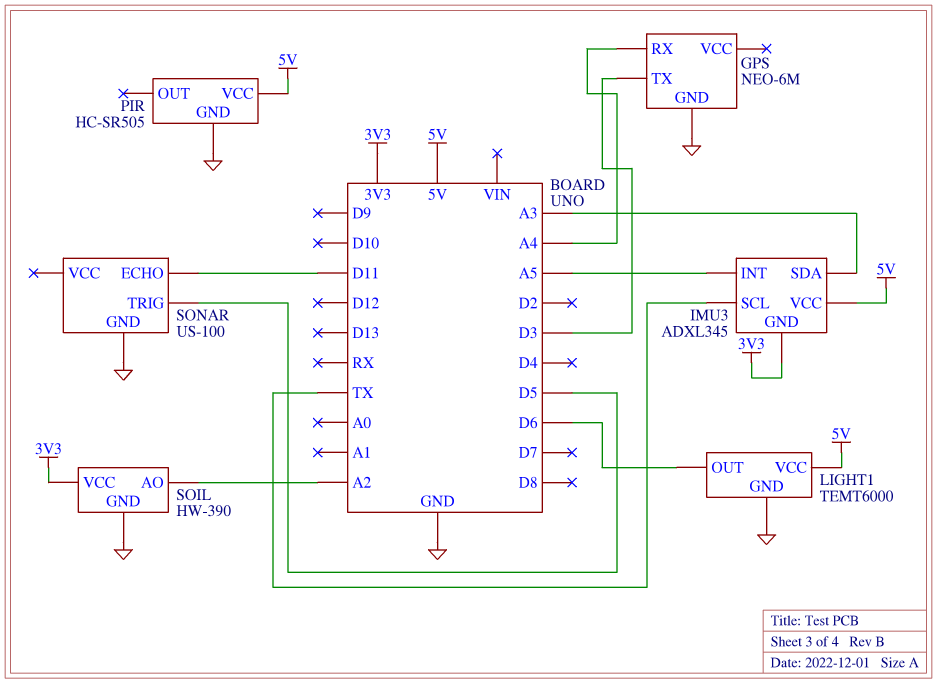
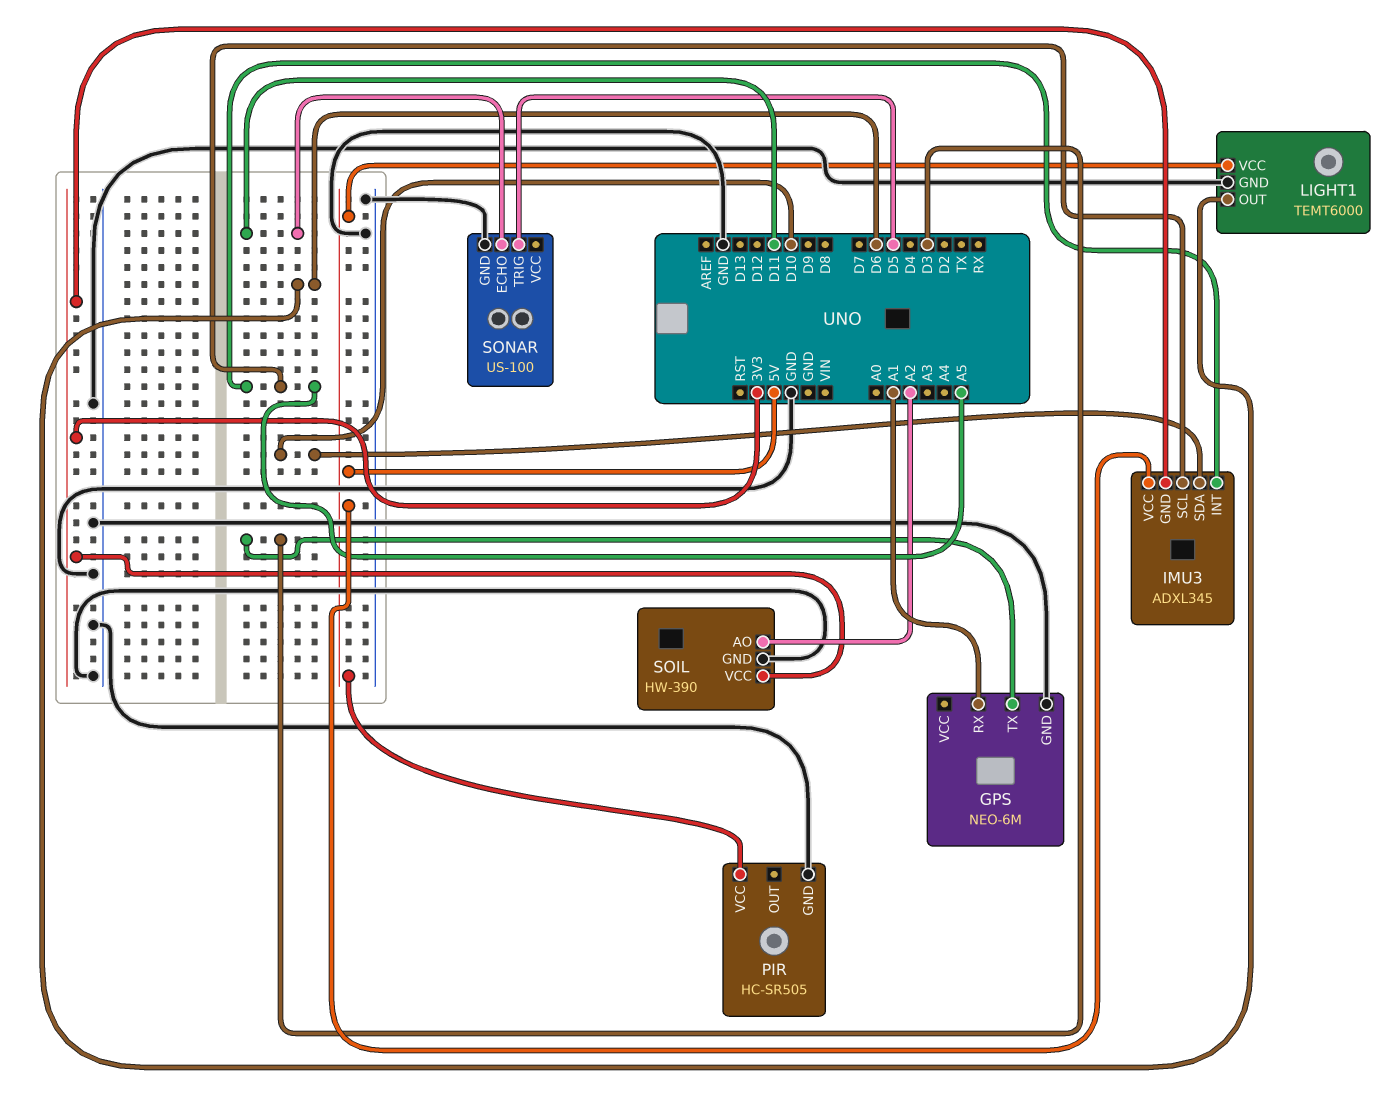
GPS pin RX: A4 -> A1
IMU3 pin SCL: TX -> A5
IMU3 pin SDA: A3 -> D10

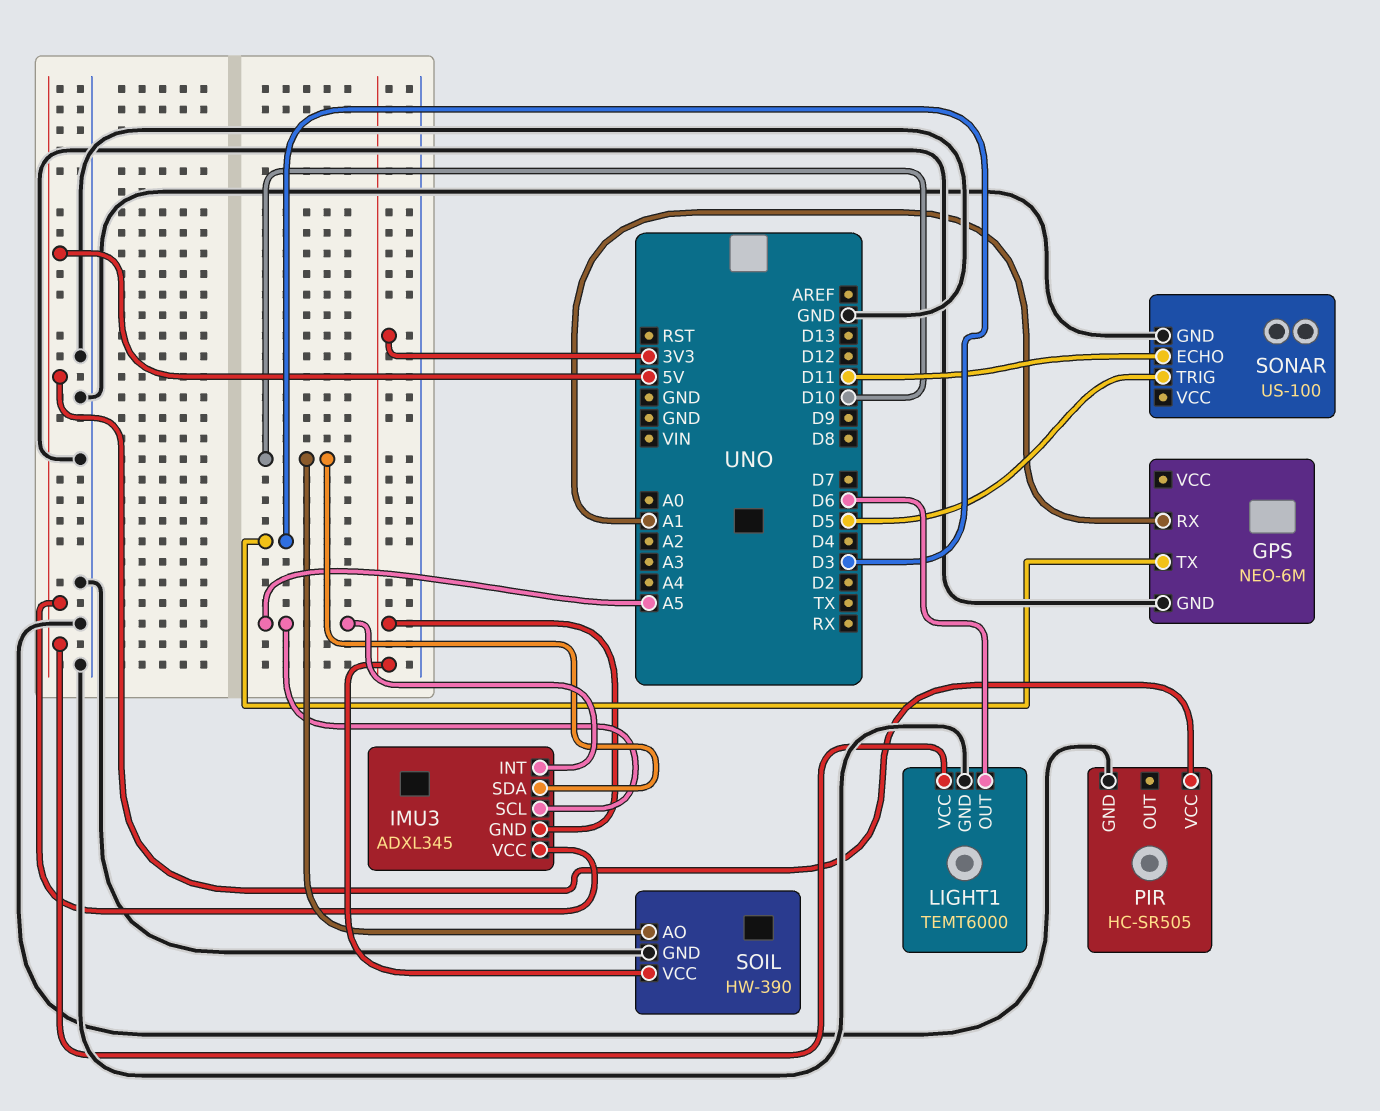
SOIL pin AO: A2 -> D10

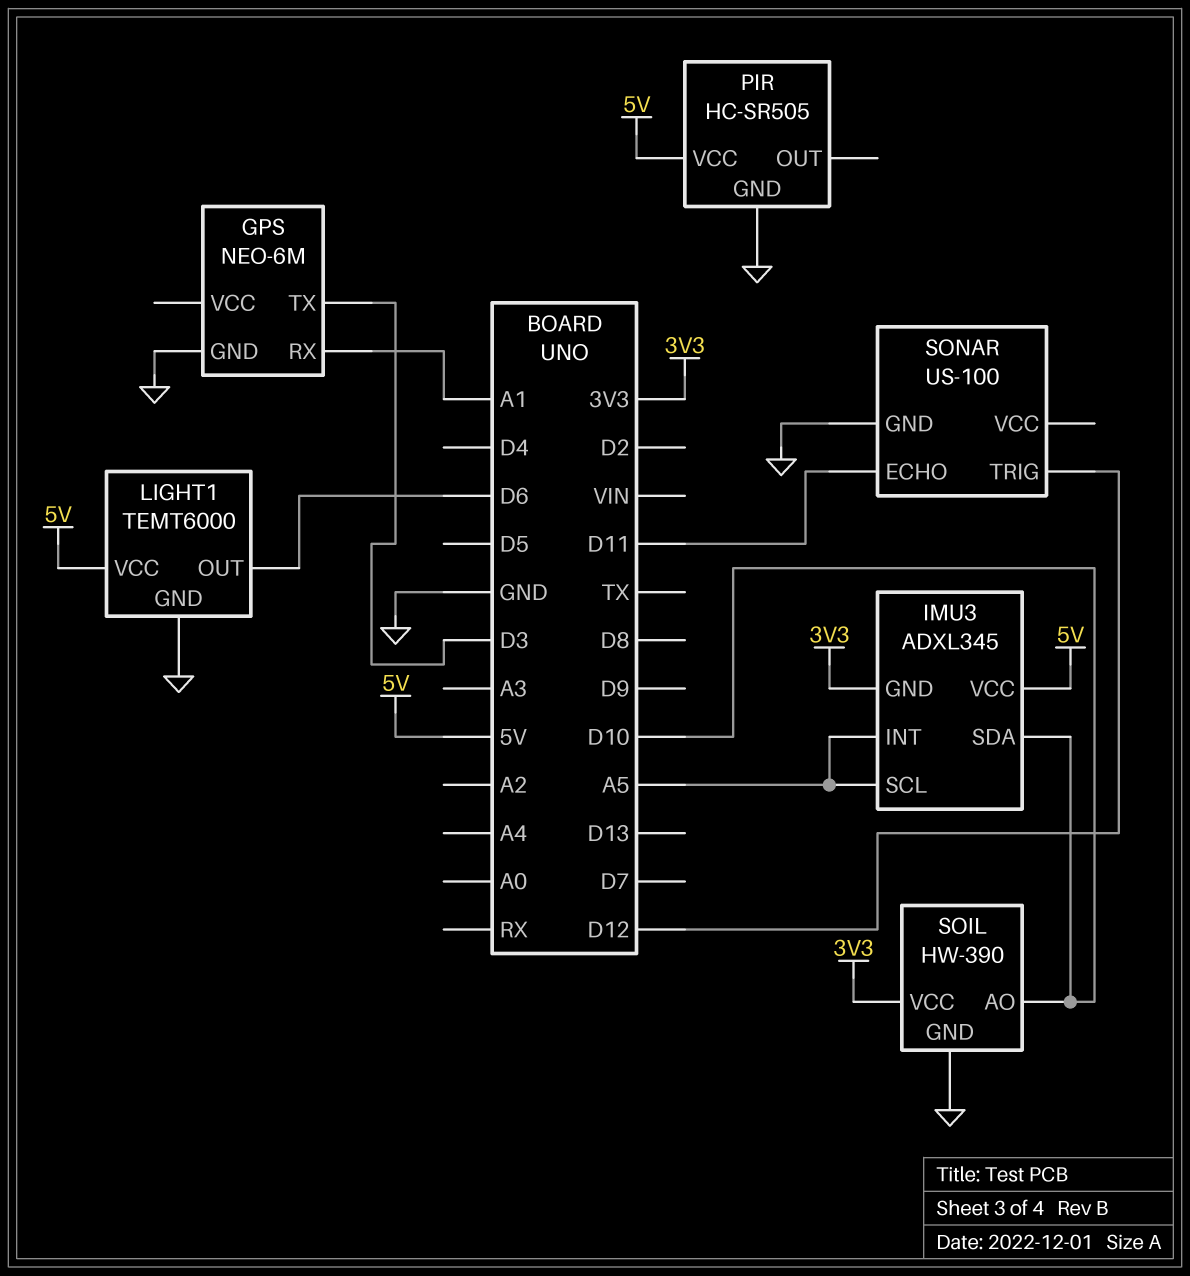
SONAR pin TRIG: D5 -> D12

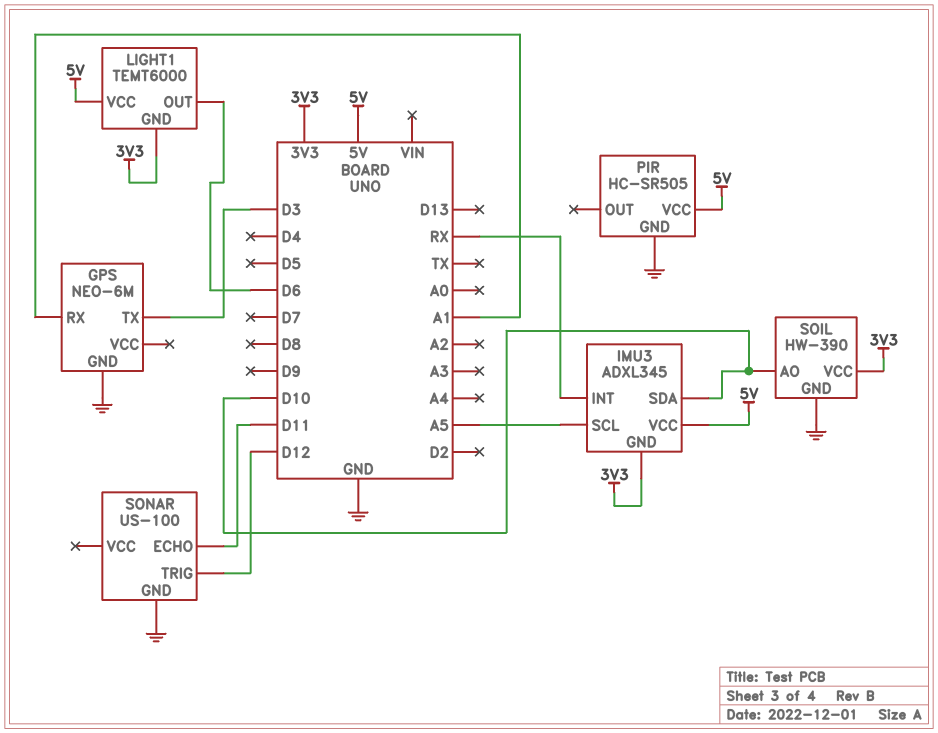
IMU3 pin INT: A5 -> RX
LIGHT1 pin GND: GND -> 3V3

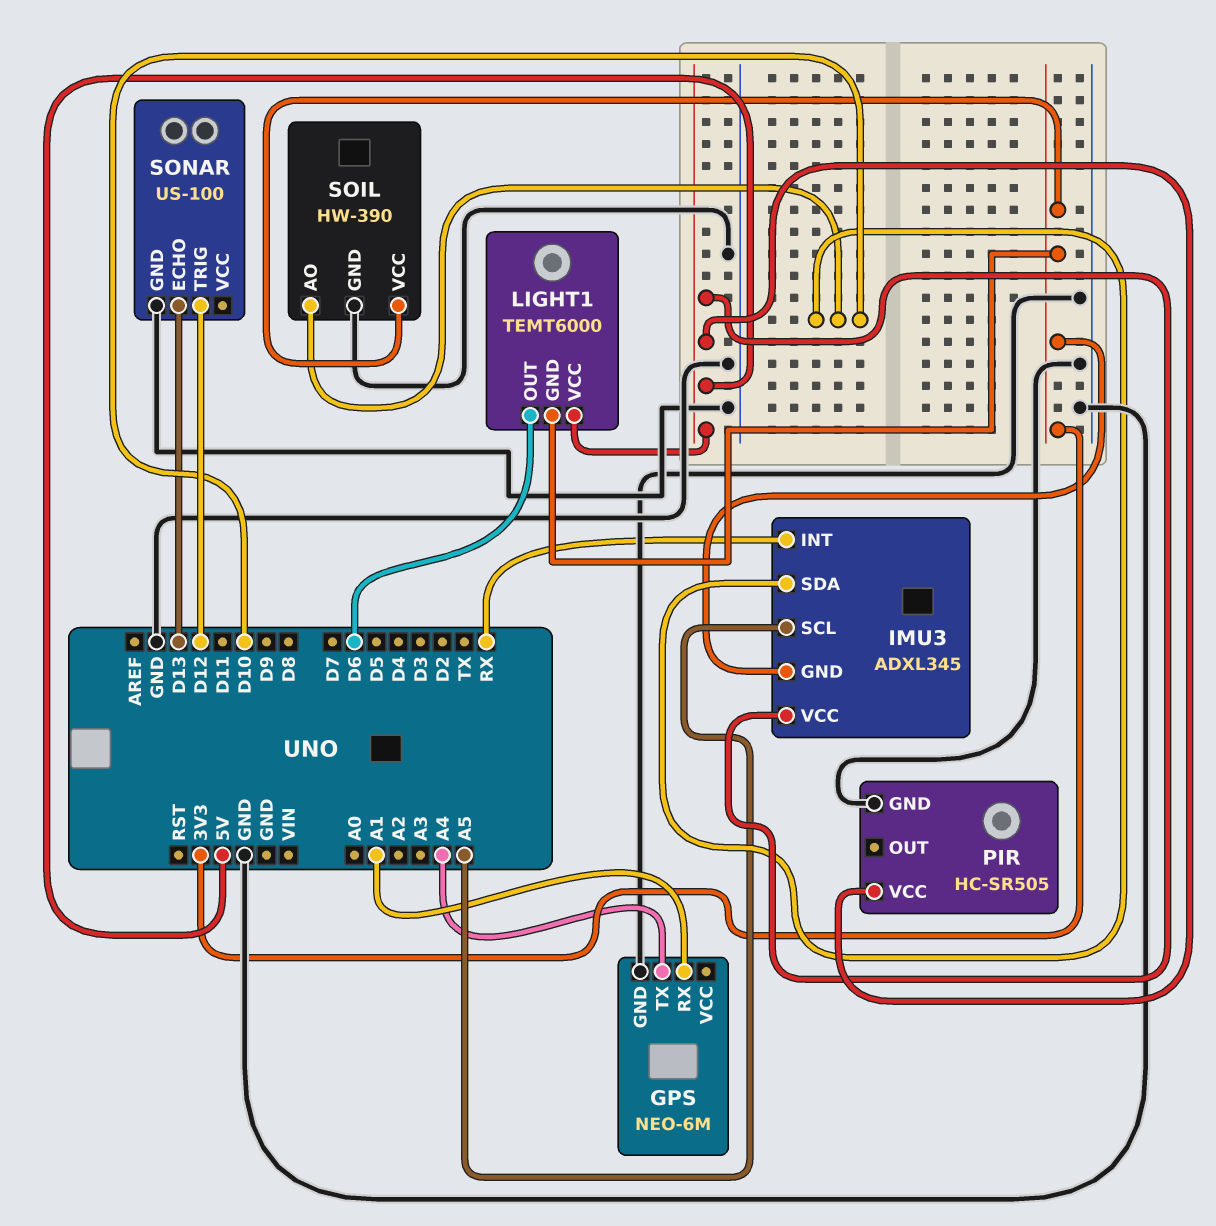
GPS pin TX: D3 -> A4
SONAR pin ECHO: D11 -> D13

